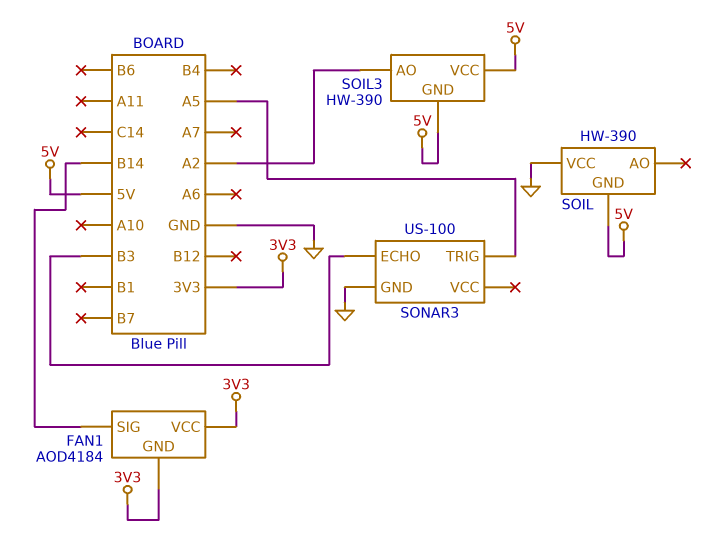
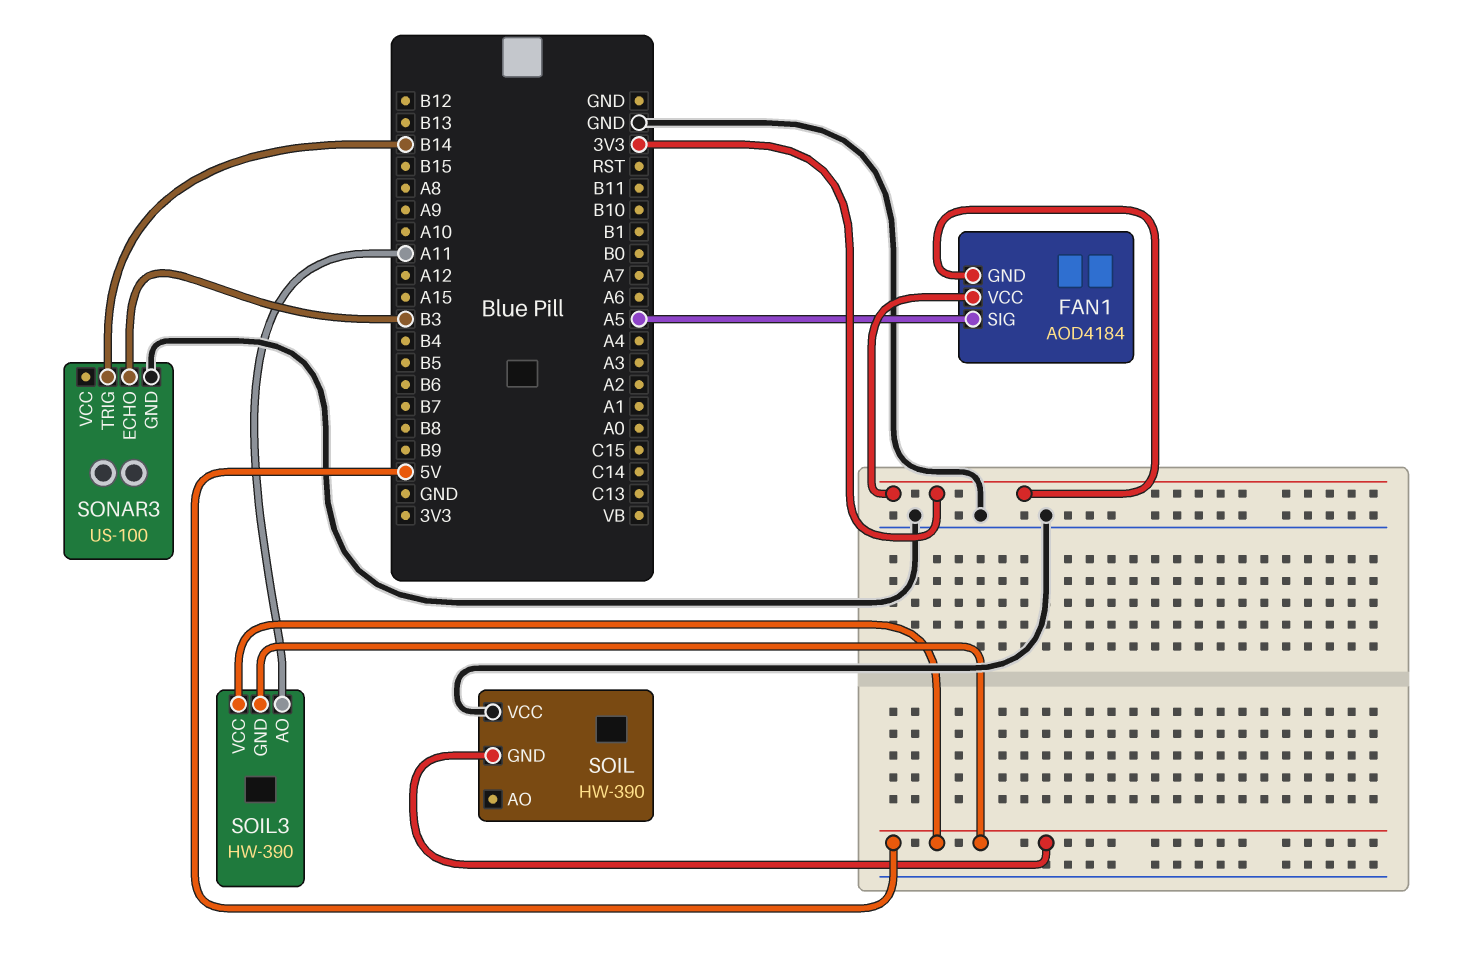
FAN1 pin SIG: B14 -> A5
SOIL3 pin AO: A2 -> A11
SONAR3 pin TRIG: A5 -> B14

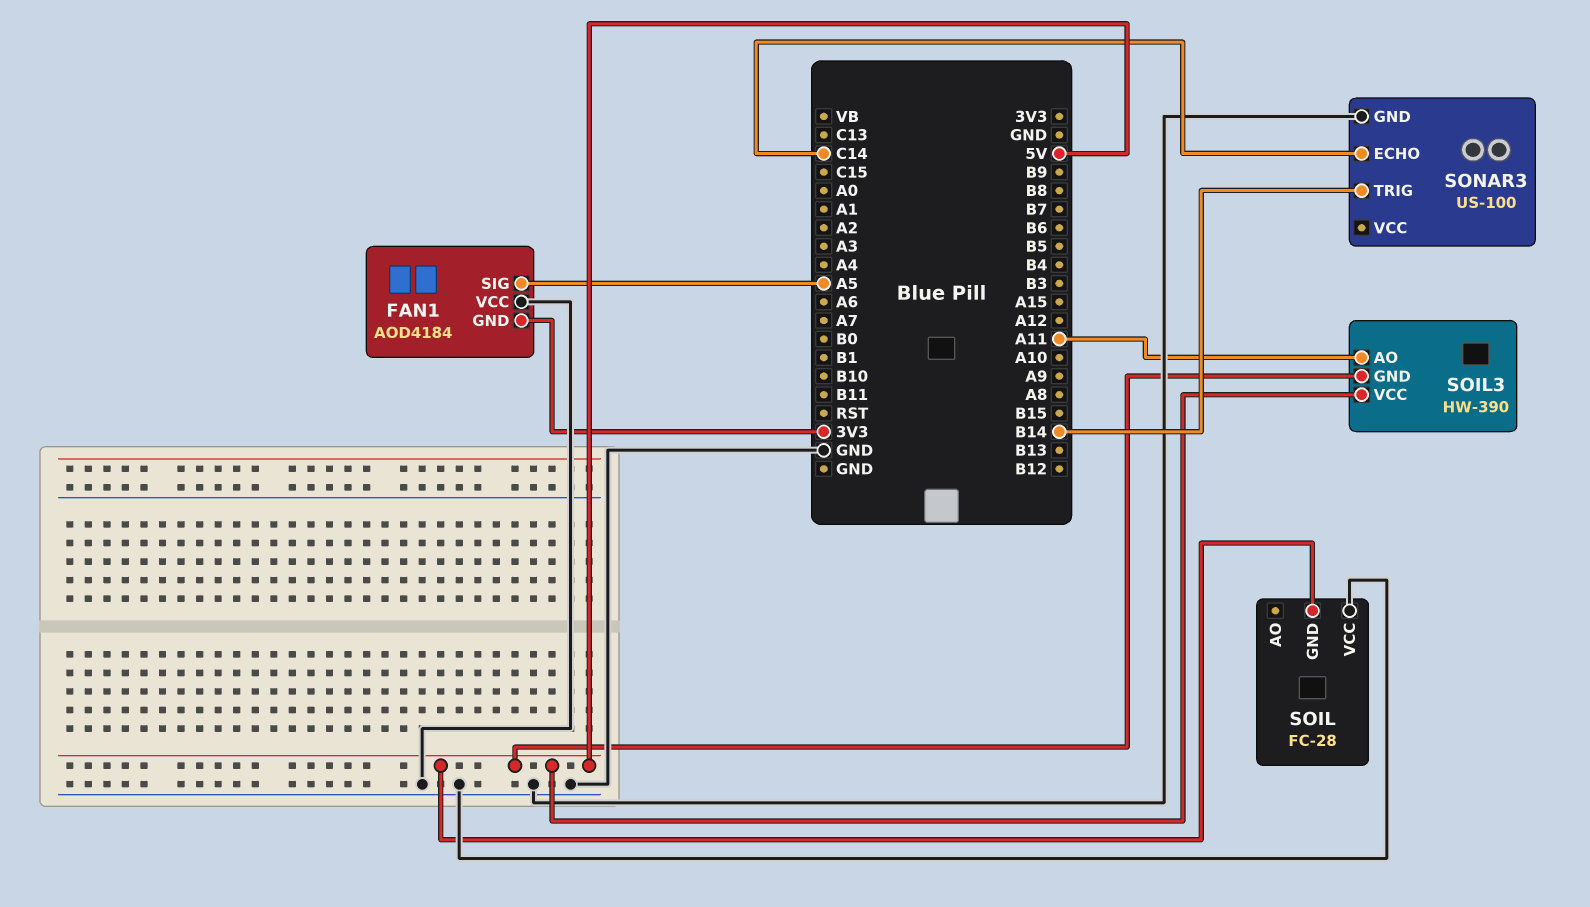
FAN1 pin VCC: 3V3 -> GND
SOIL: HW-390 -> FC-28
SONAR3 pin ECHO: B3 -> C14

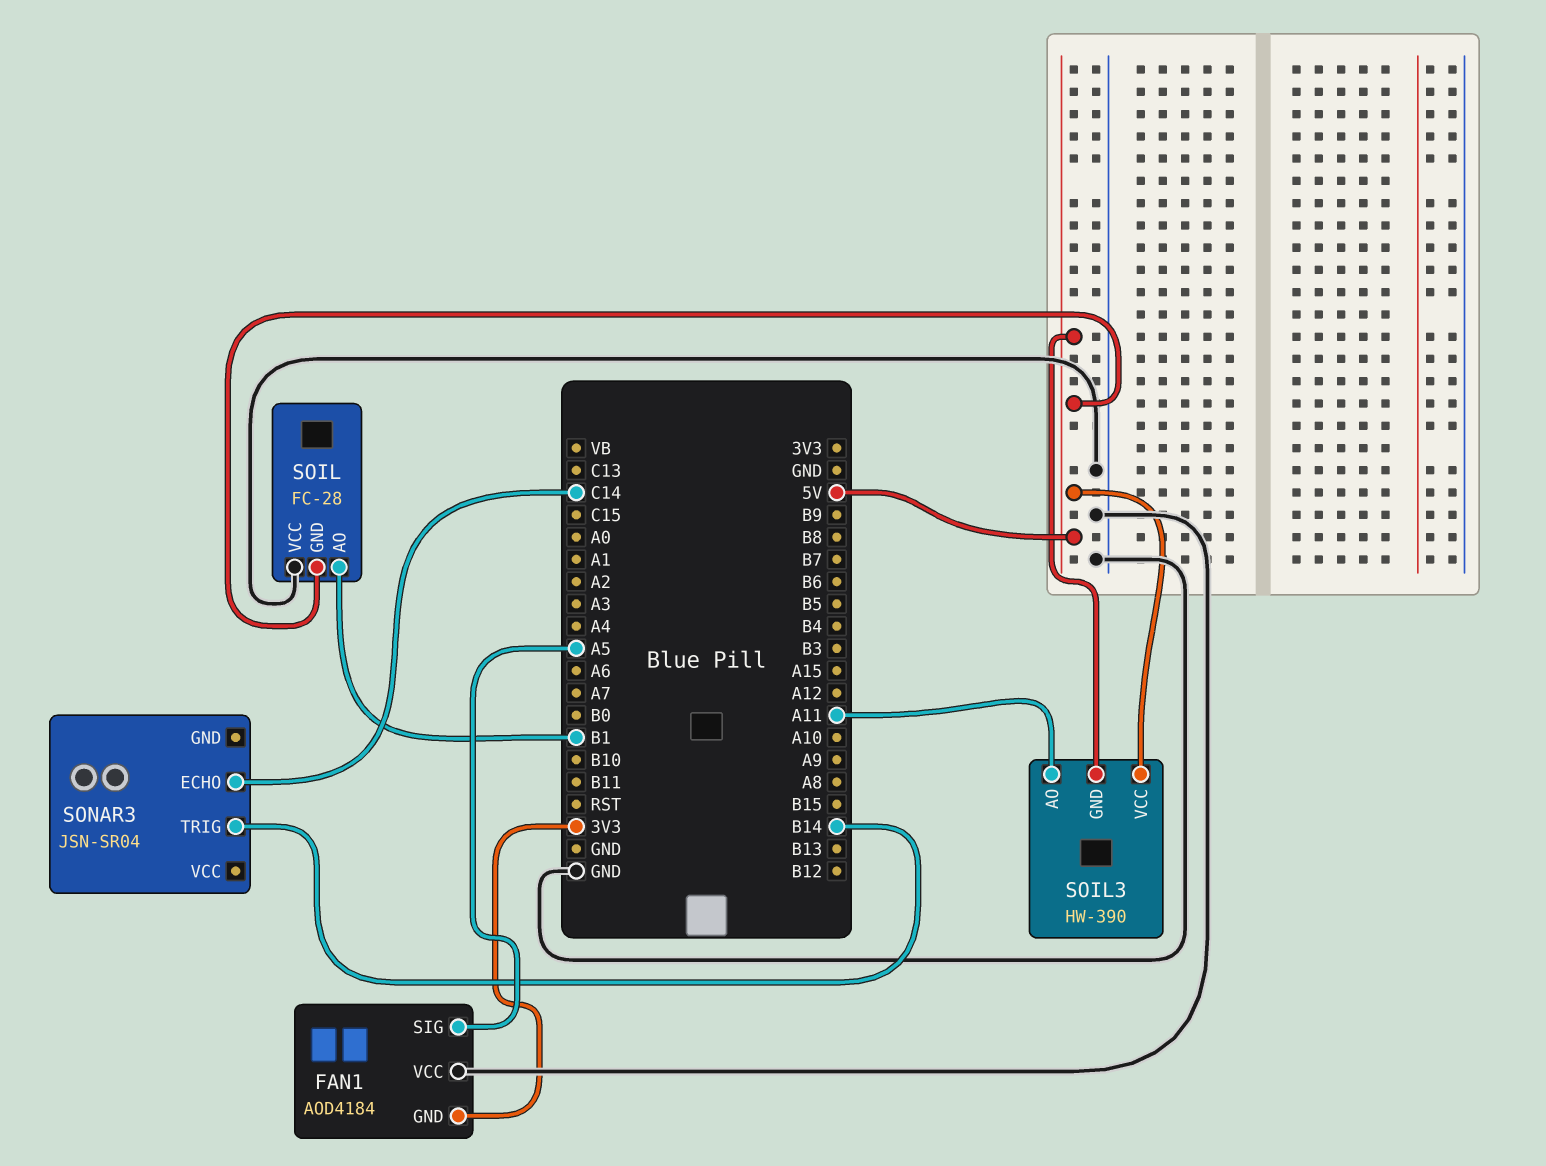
SOIL pin AO: none -> B1
SONAR3: US-100 -> JSN-SR04
SONAR3 pin GND: GND -> none

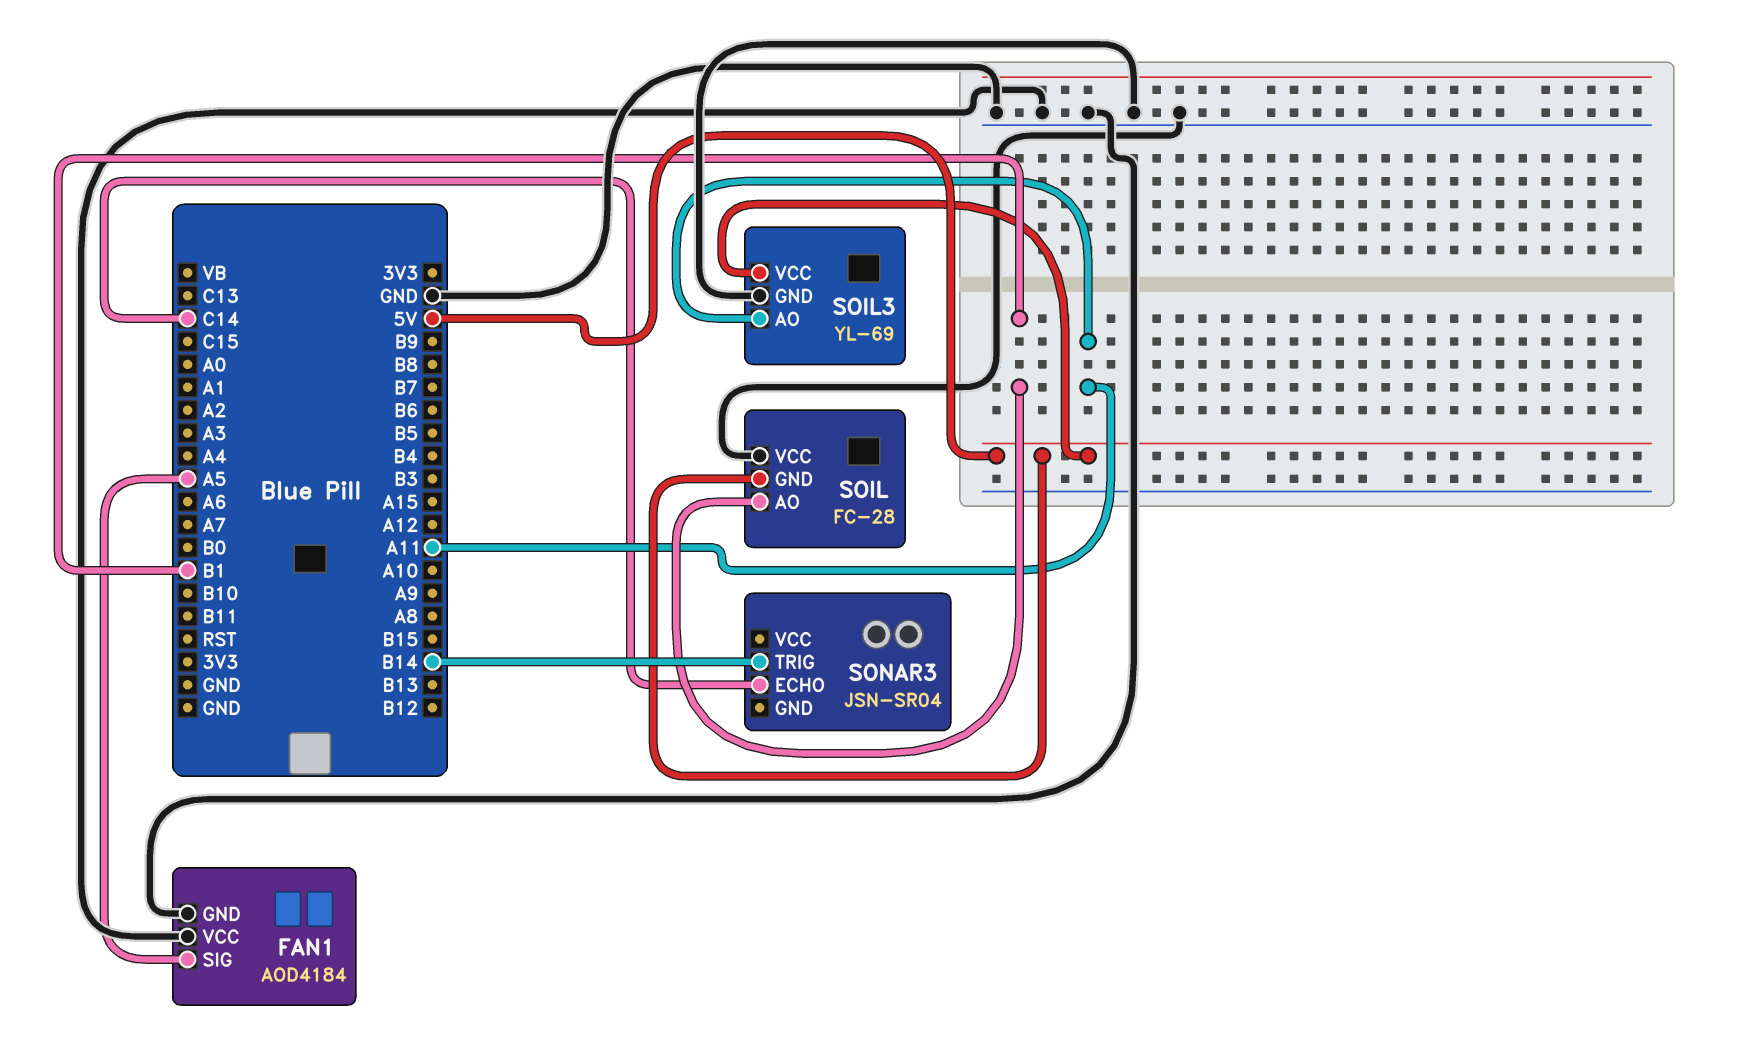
FAN1 pin GND: 3V3 -> GND
SOIL3: HW-390 -> YL-69
SOIL3 pin GND: 5V -> GND

